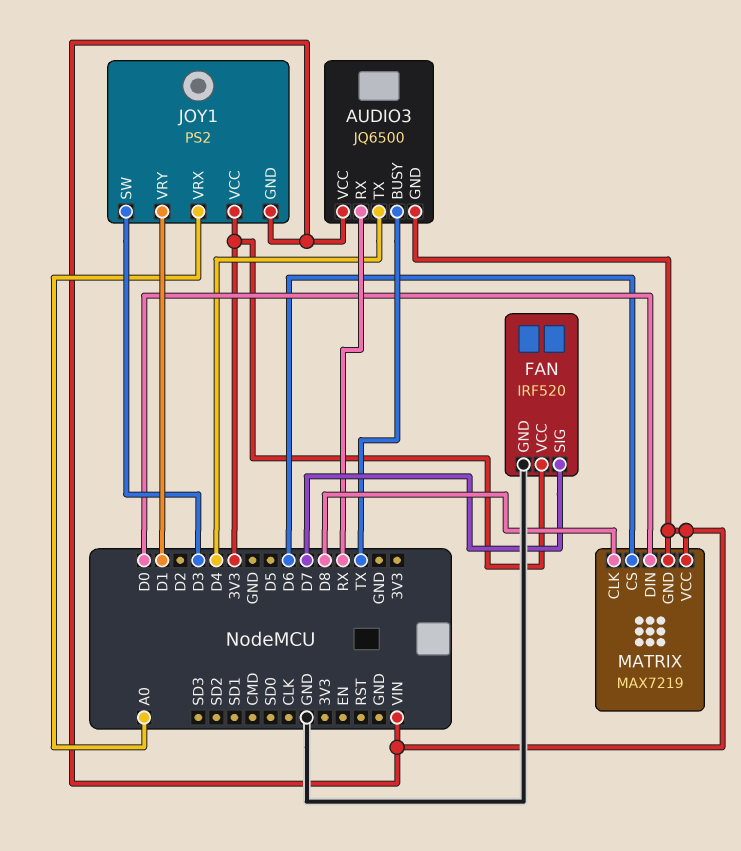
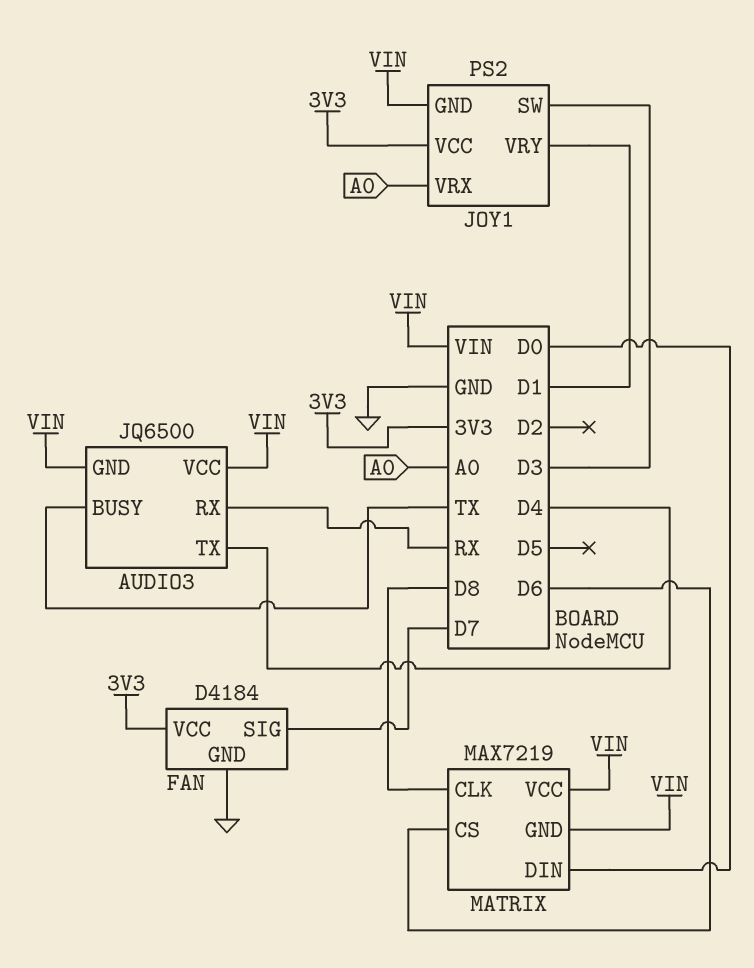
FAN: IRF520 -> D4184

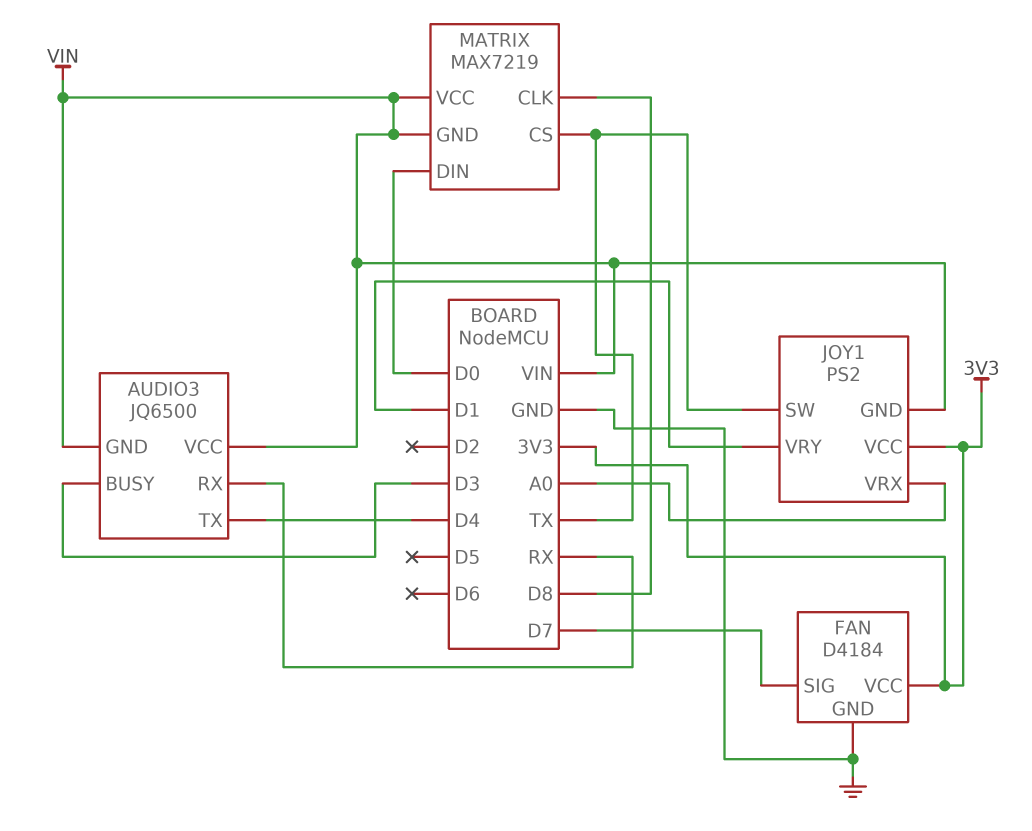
AUDIO3 pin BUSY: TX -> D3
JOY1 pin SW: D3 -> TX
MATRIX pin CS: D6 -> TX

